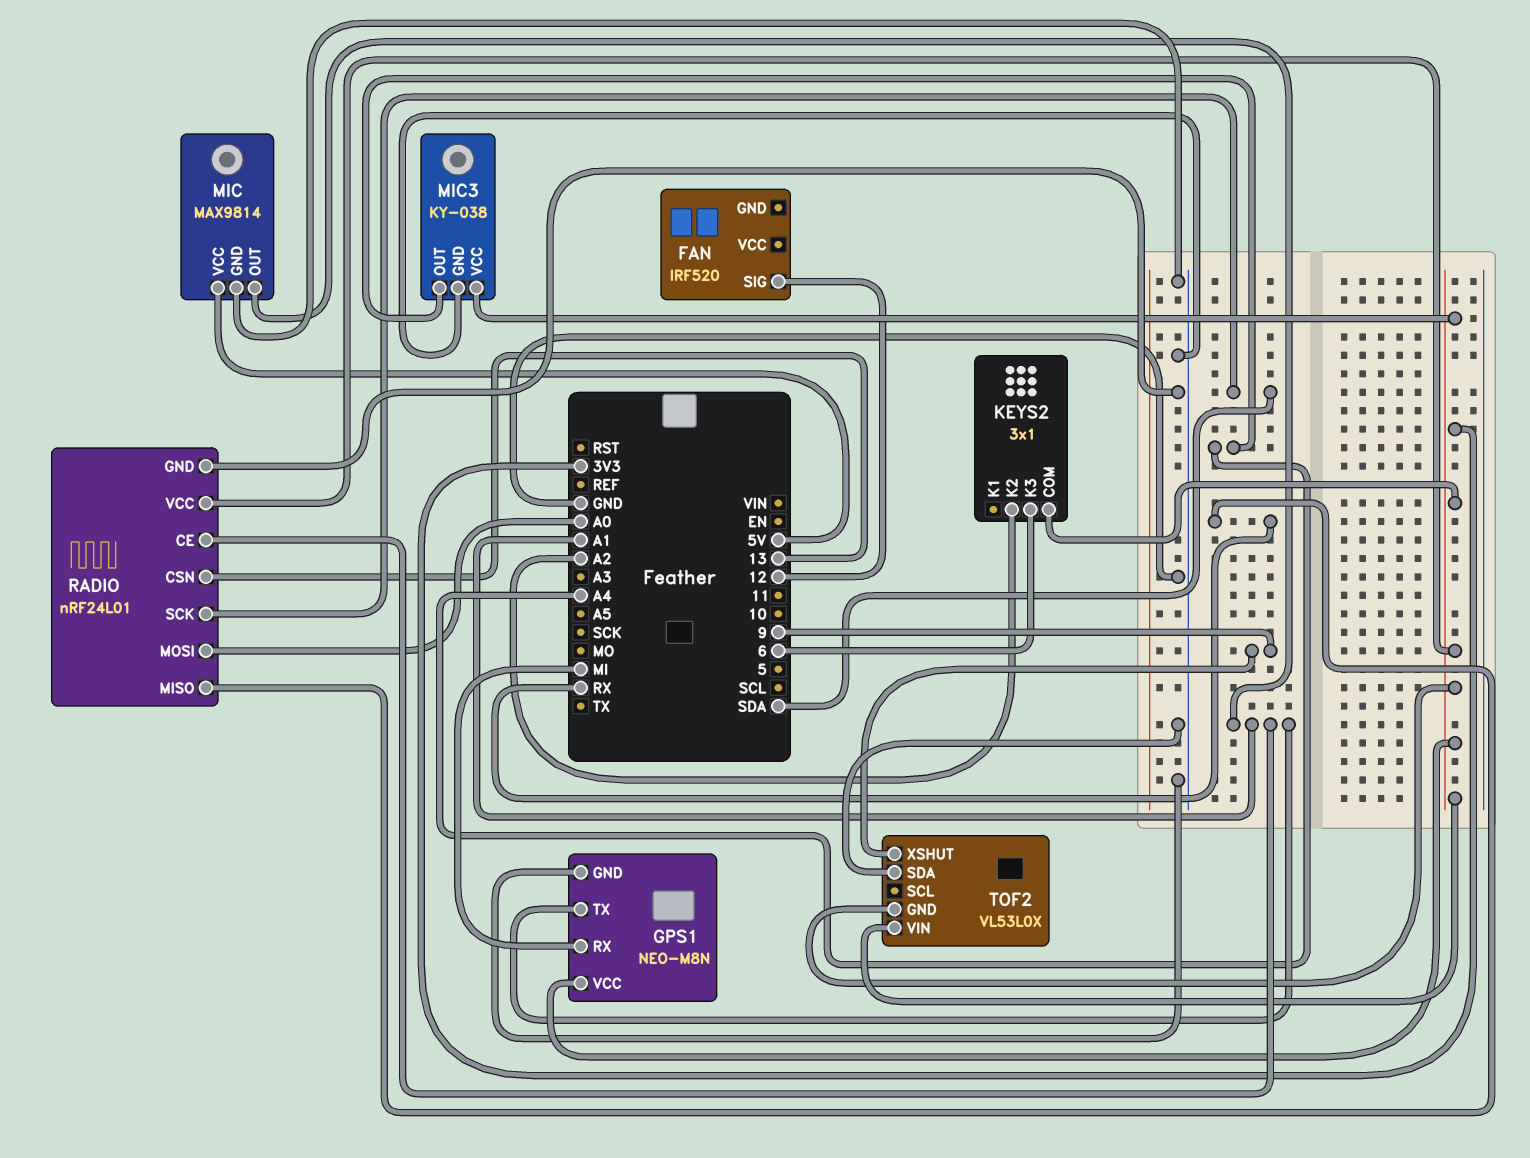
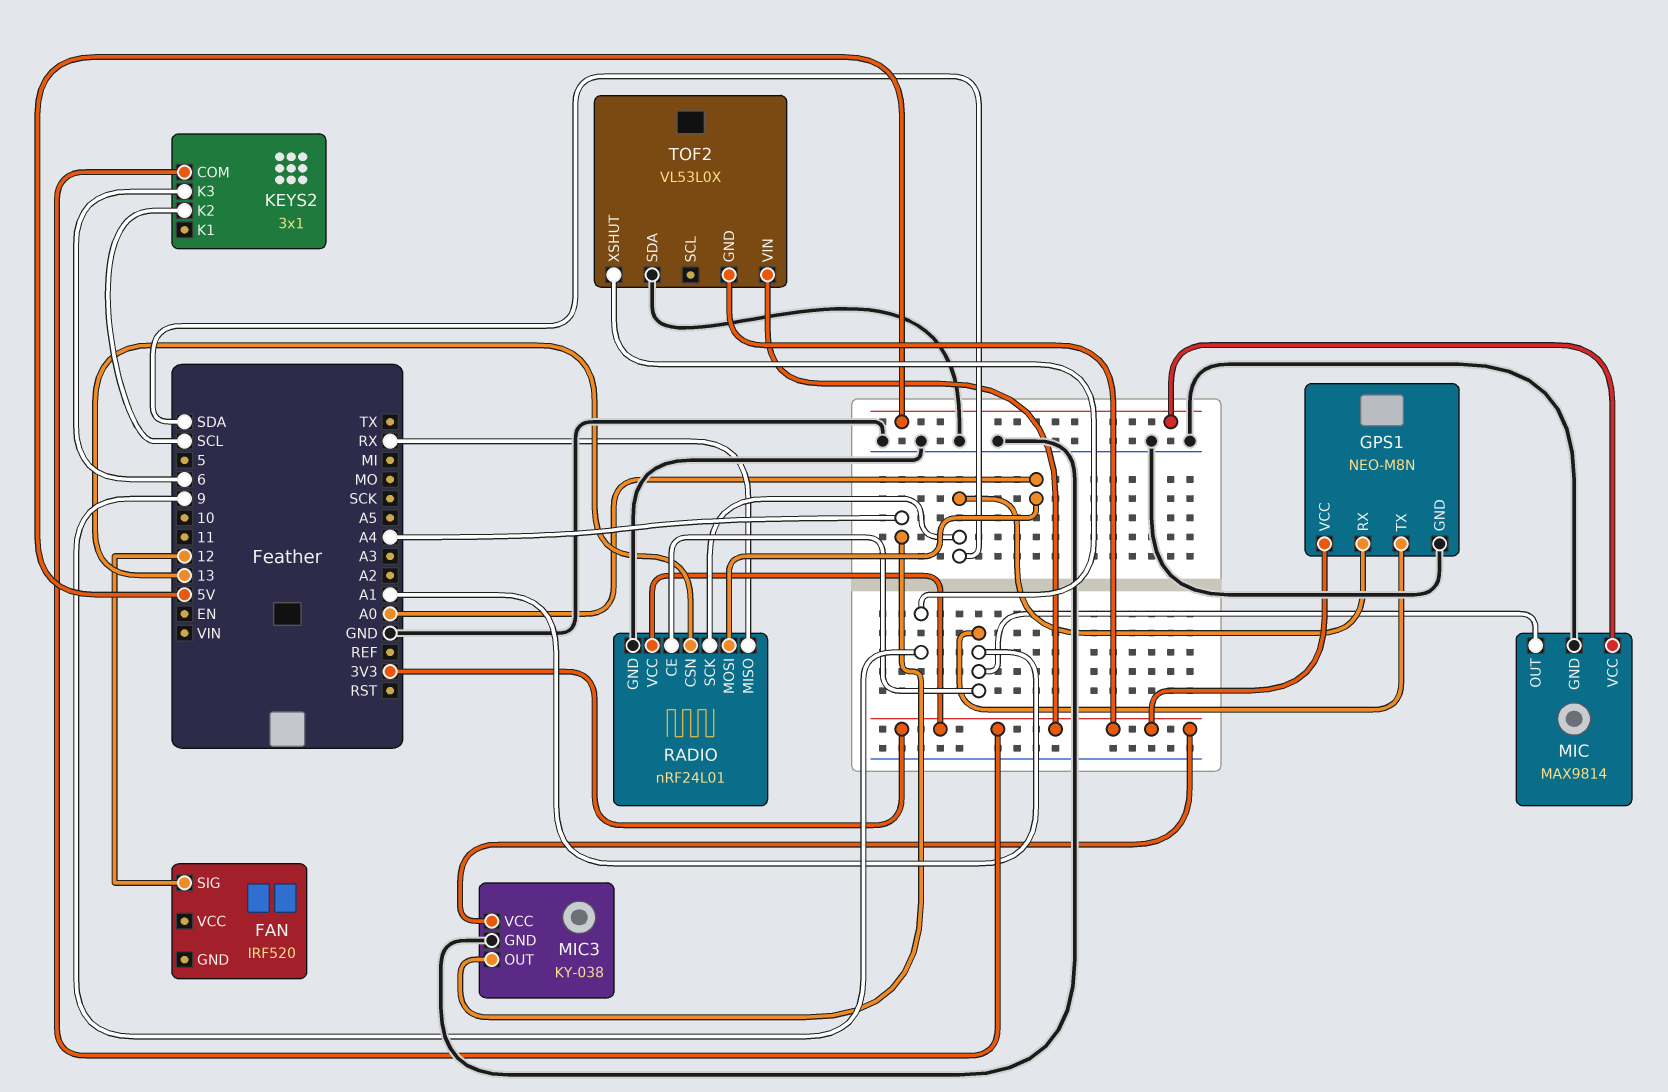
GPS1 pin RX: MI -> SDA
KEYS2 pin K2: A2 -> SCL

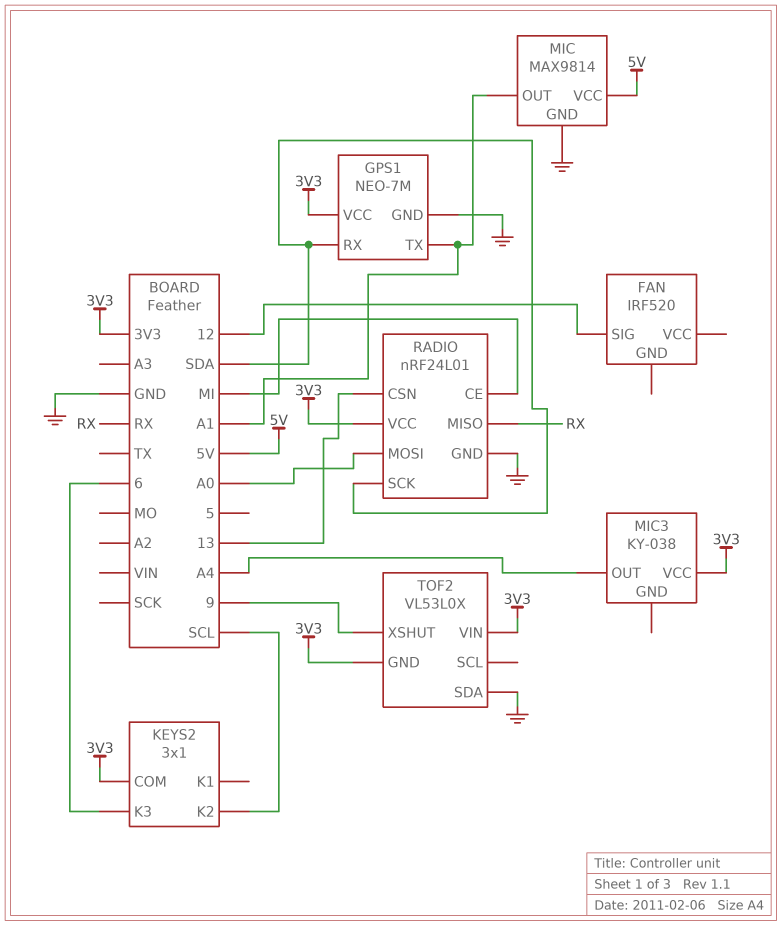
GPS1: NEO-M8N -> NEO-7M
MIC3 pin GND: GND -> none
RADIO pin CE: A1 -> MI

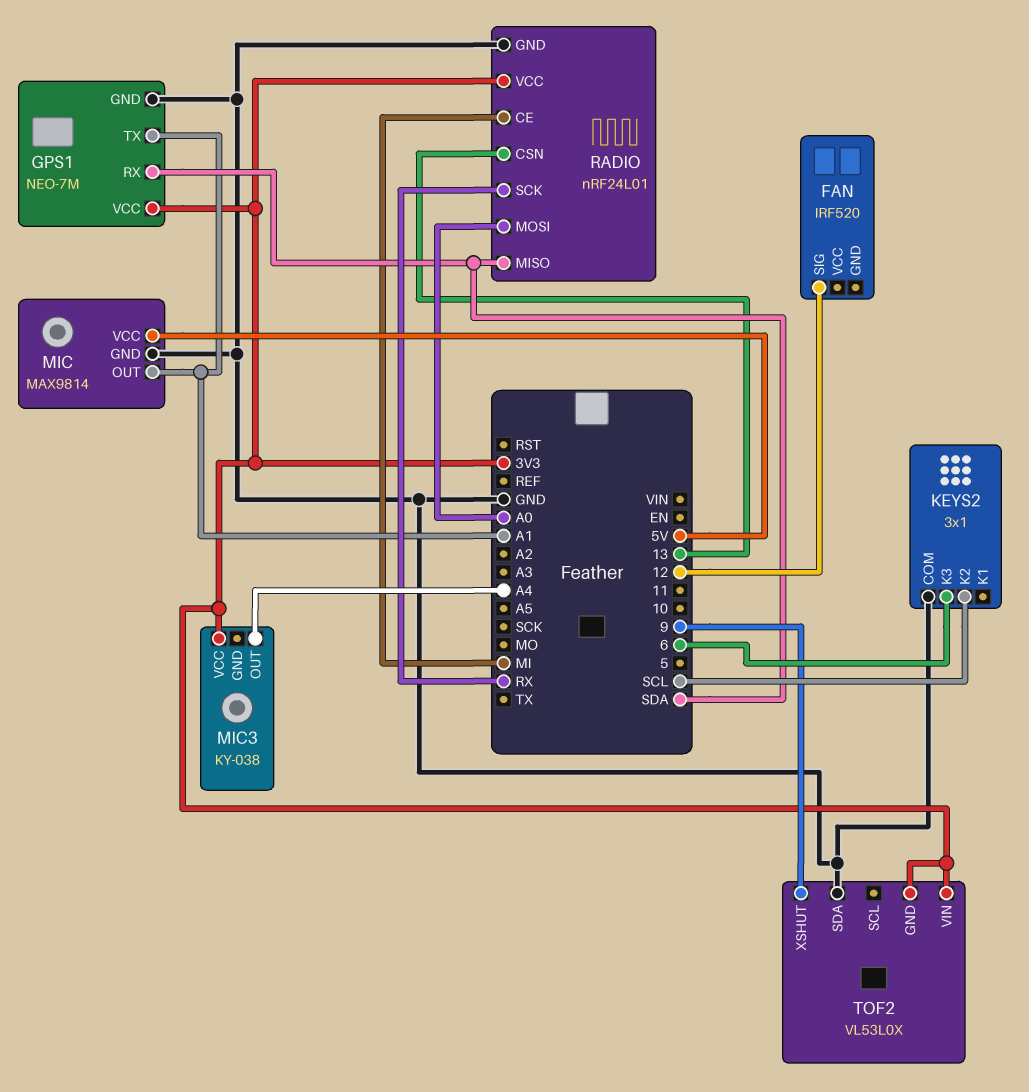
KEYS2 pin COM: 3V3 -> GND
RADIO pin MISO: RX -> SDA
RADIO pin SCK: SDA -> RX

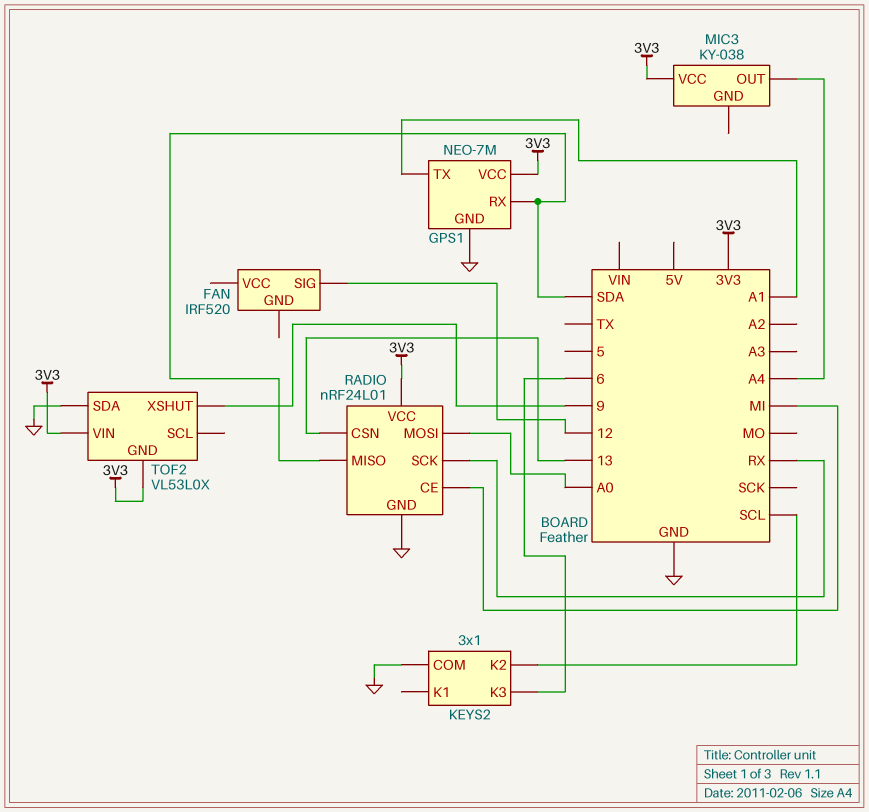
MIC: MAX9814 -> none
MIC pin GND: GND -> none
MIC pin OUT: A1 -> none
MIC pin VCC: 5V -> none

